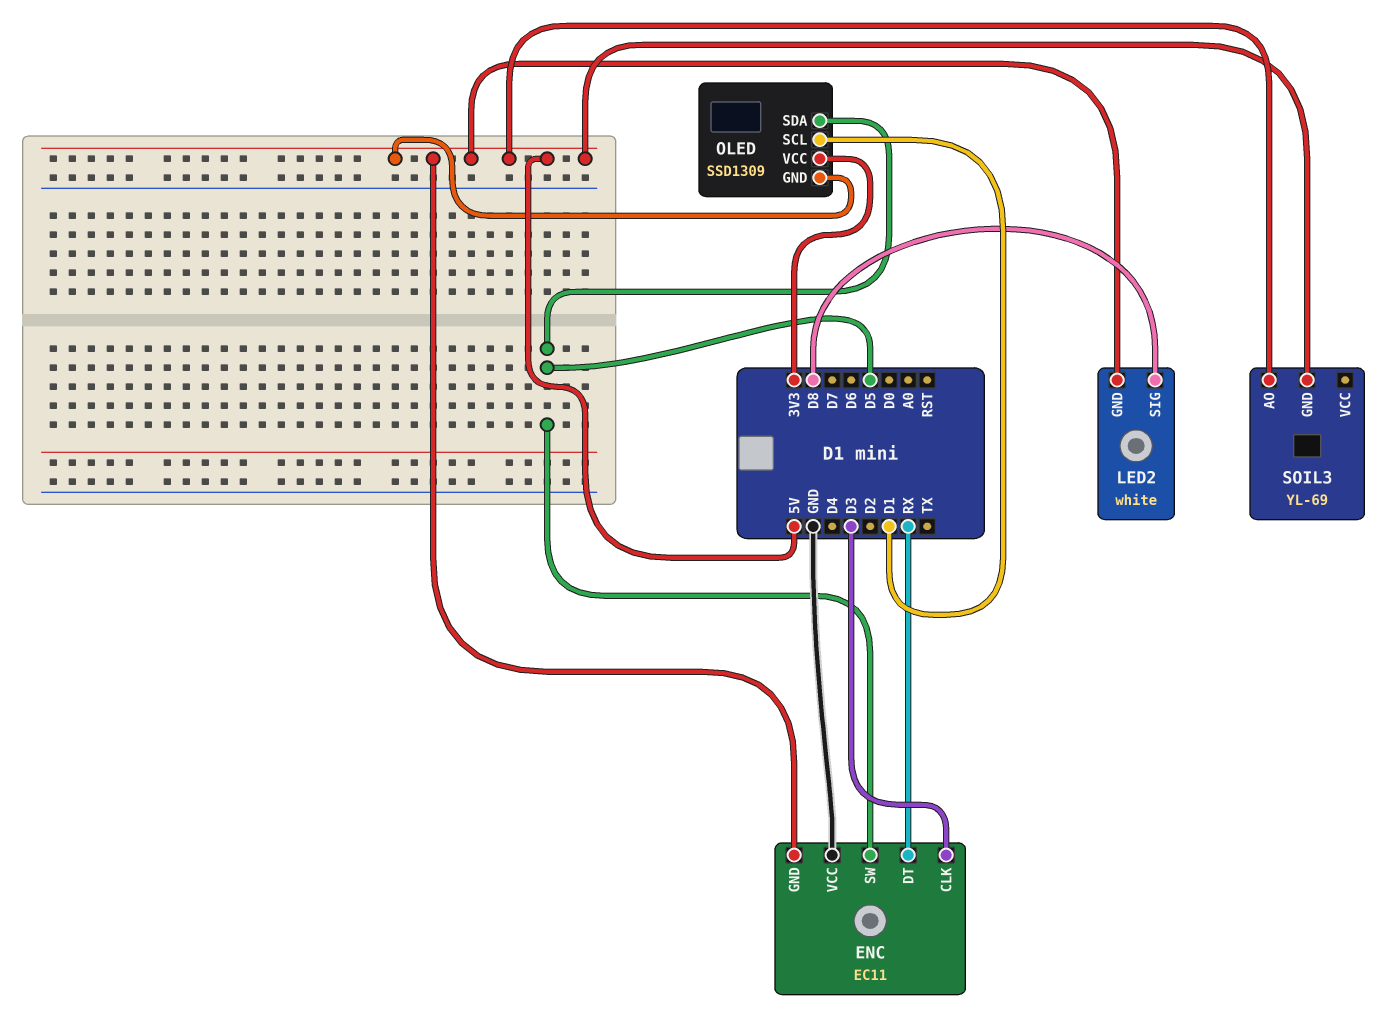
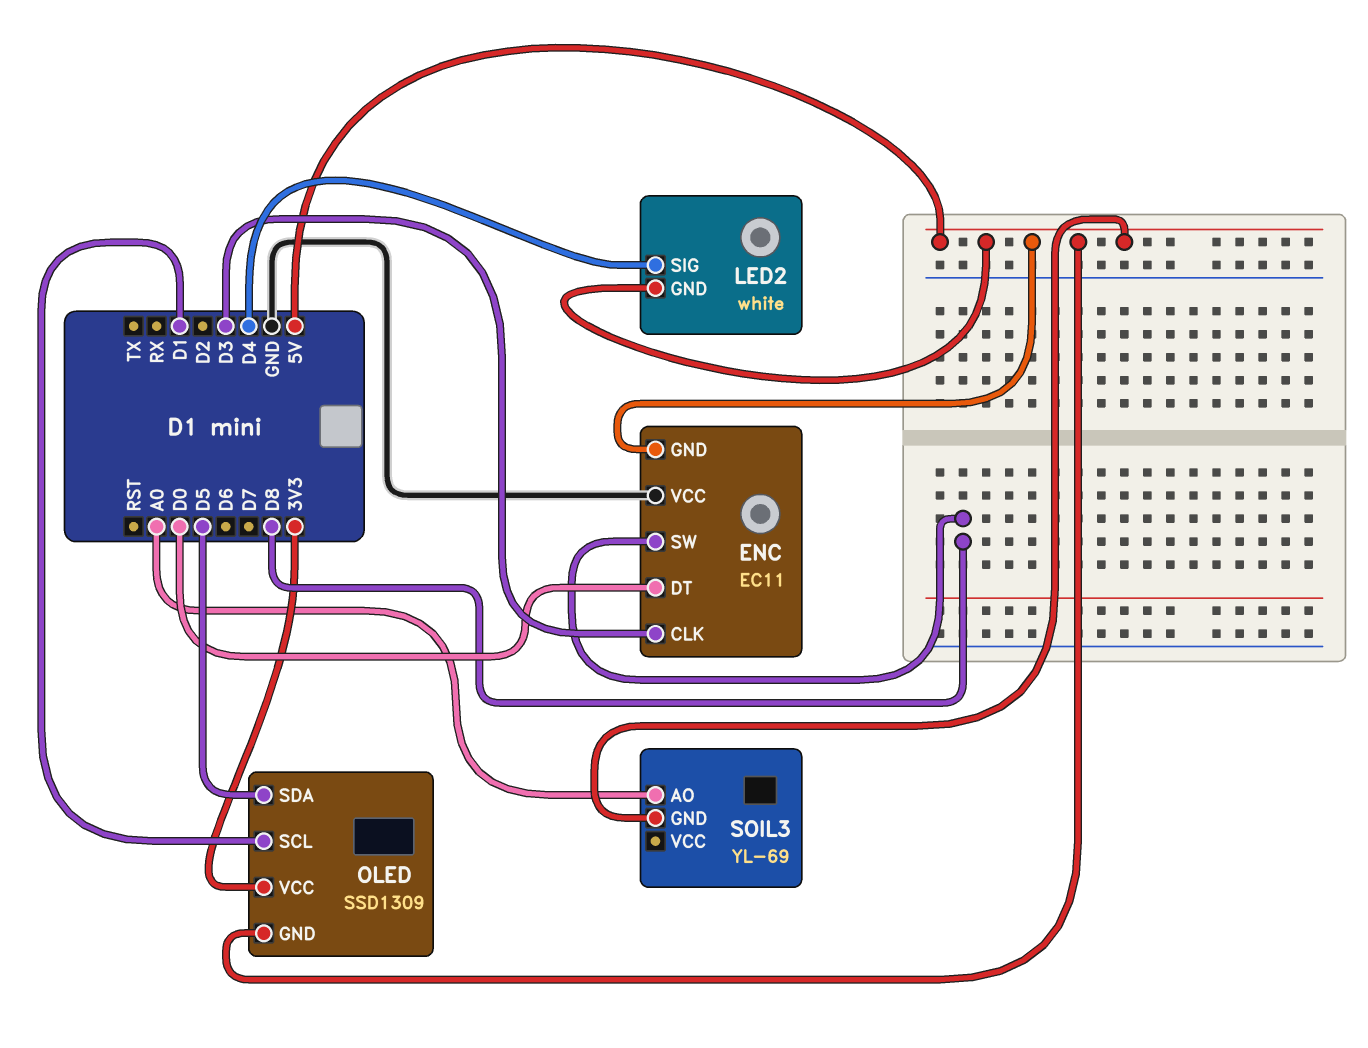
ENC pin DT: RX -> D0
ENC pin SW: D5 -> D8
LED2 pin SIG: D8 -> D4
SOIL3 pin AO: 5V -> A0

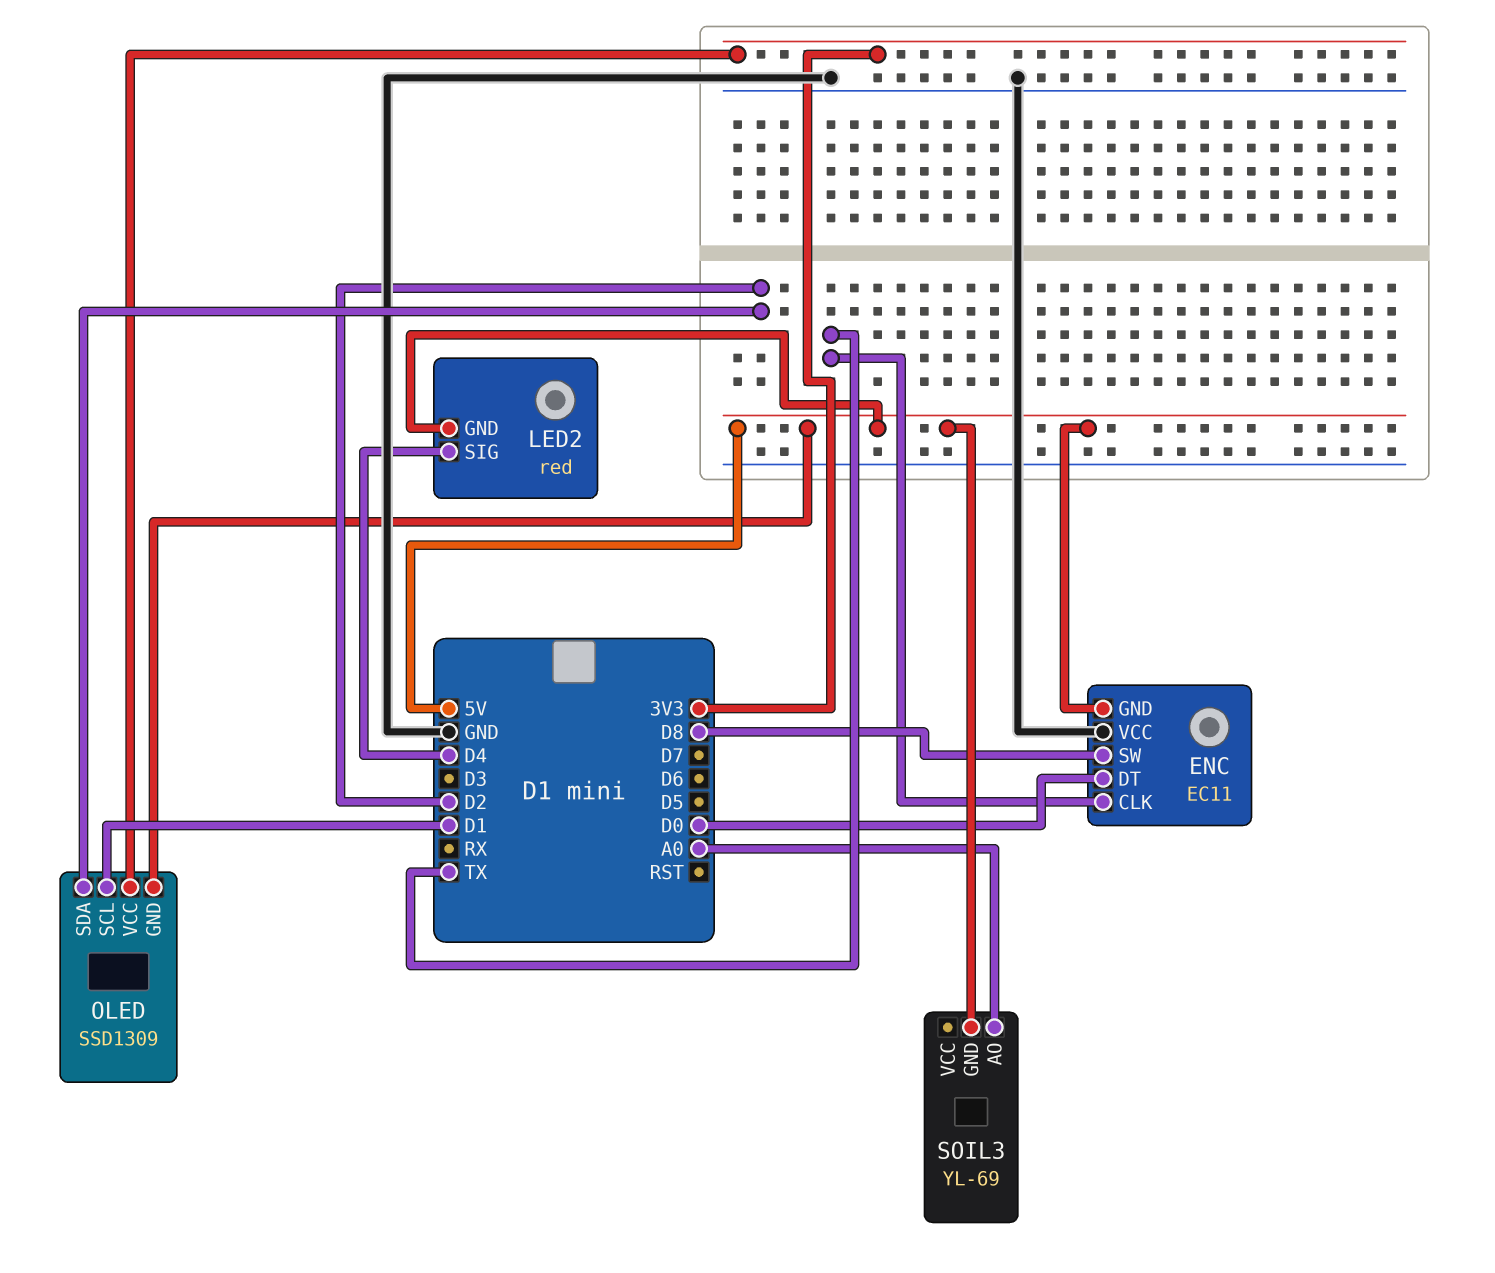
ENC pin CLK: D3 -> TX
LED2: white -> red
OLED pin SDA: D5 -> D2

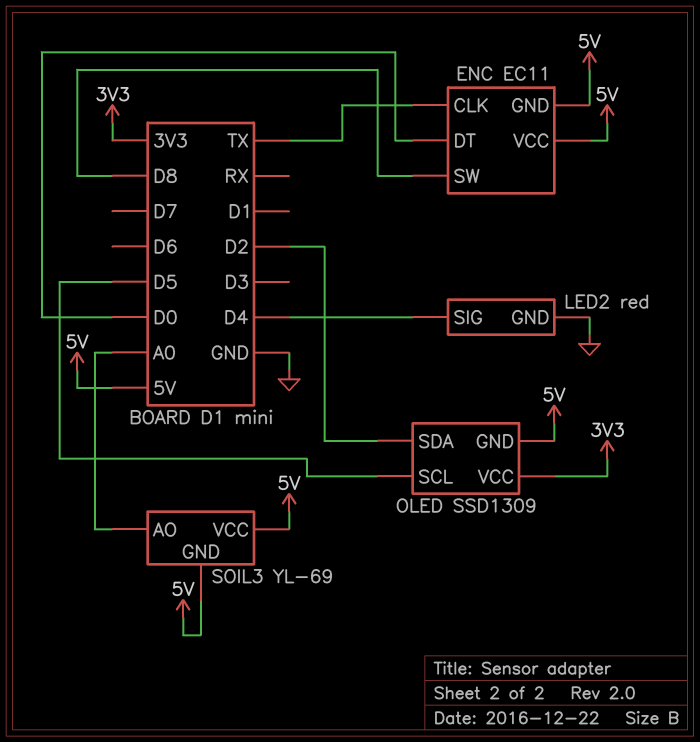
ENC pin VCC: GND -> 5V
LED2 pin GND: 5V -> GND
OLED pin SCL: D1 -> D5
SOIL3 pin VCC: none -> 5V

